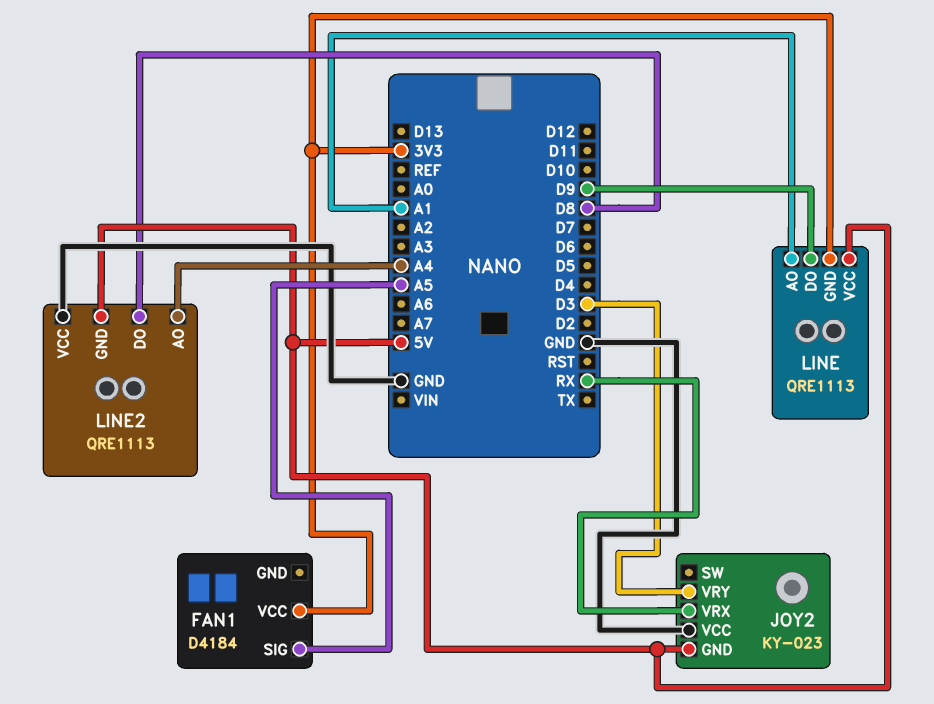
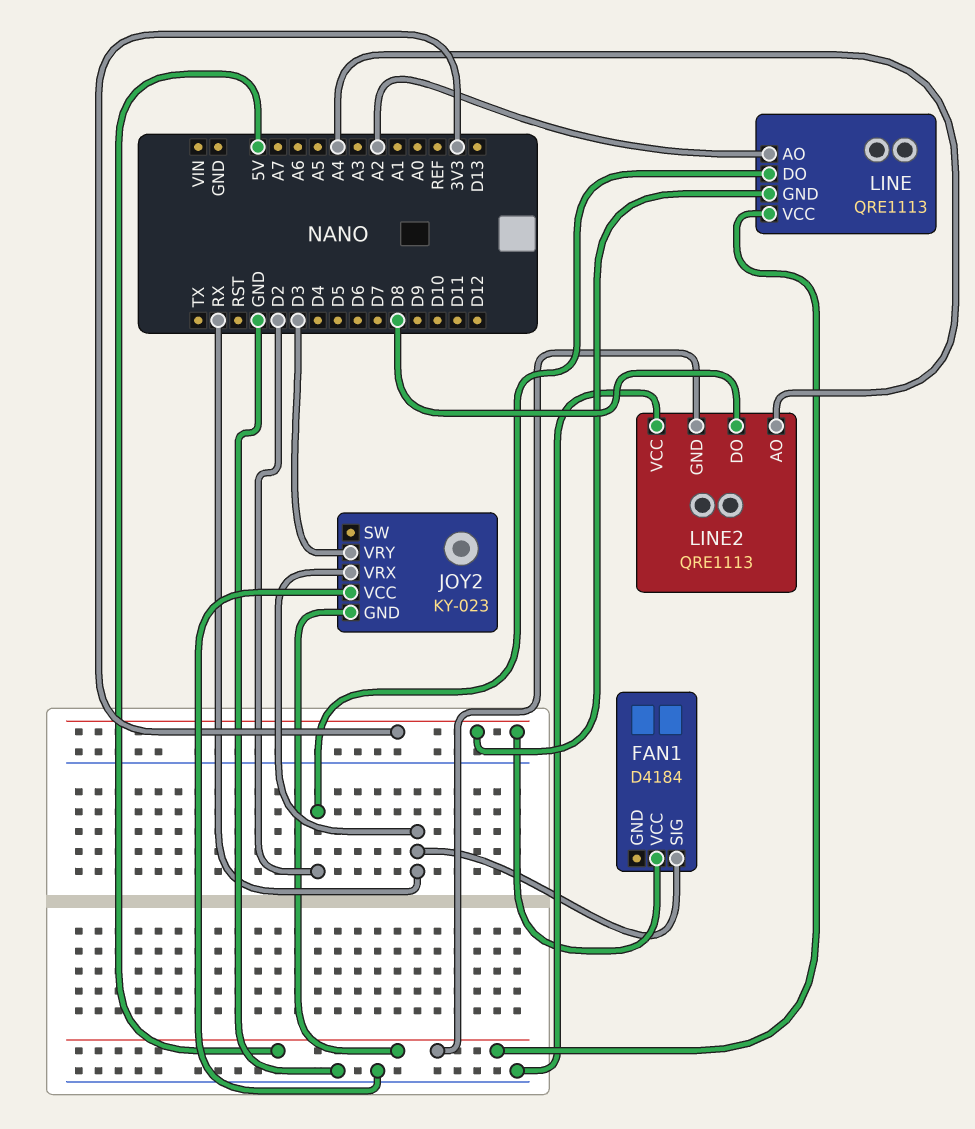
FAN1 pin SIG: A5 -> RX
LINE pin AO: A1 -> A2
LINE pin DO: D9 -> D2

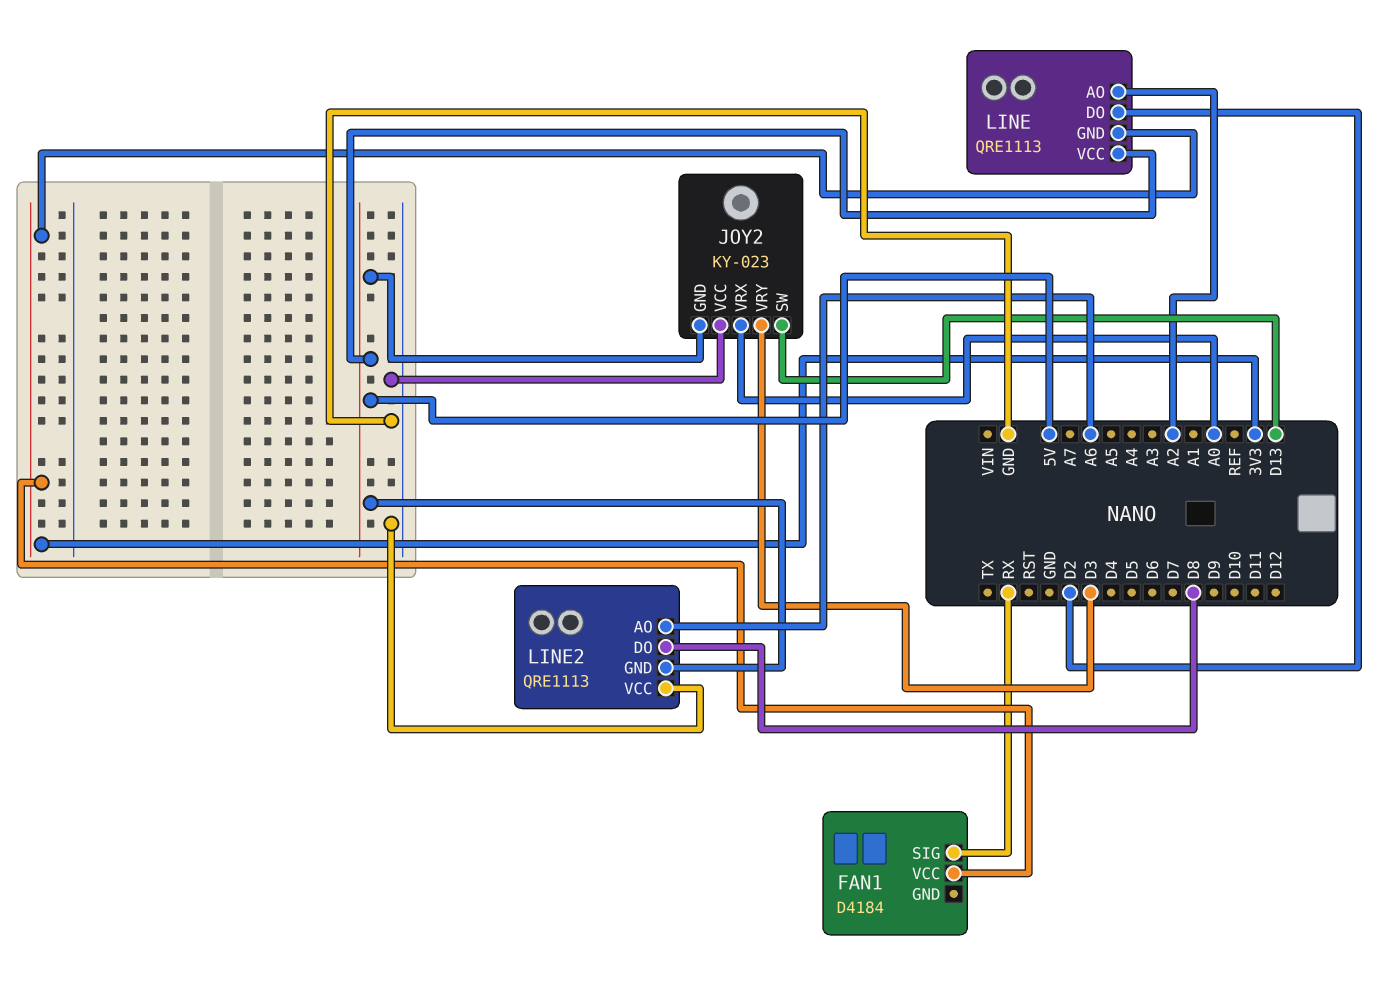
JOY2 pin SW: none -> D13
JOY2 pin VRX: RX -> A0
LINE2 pin AO: A4 -> A6

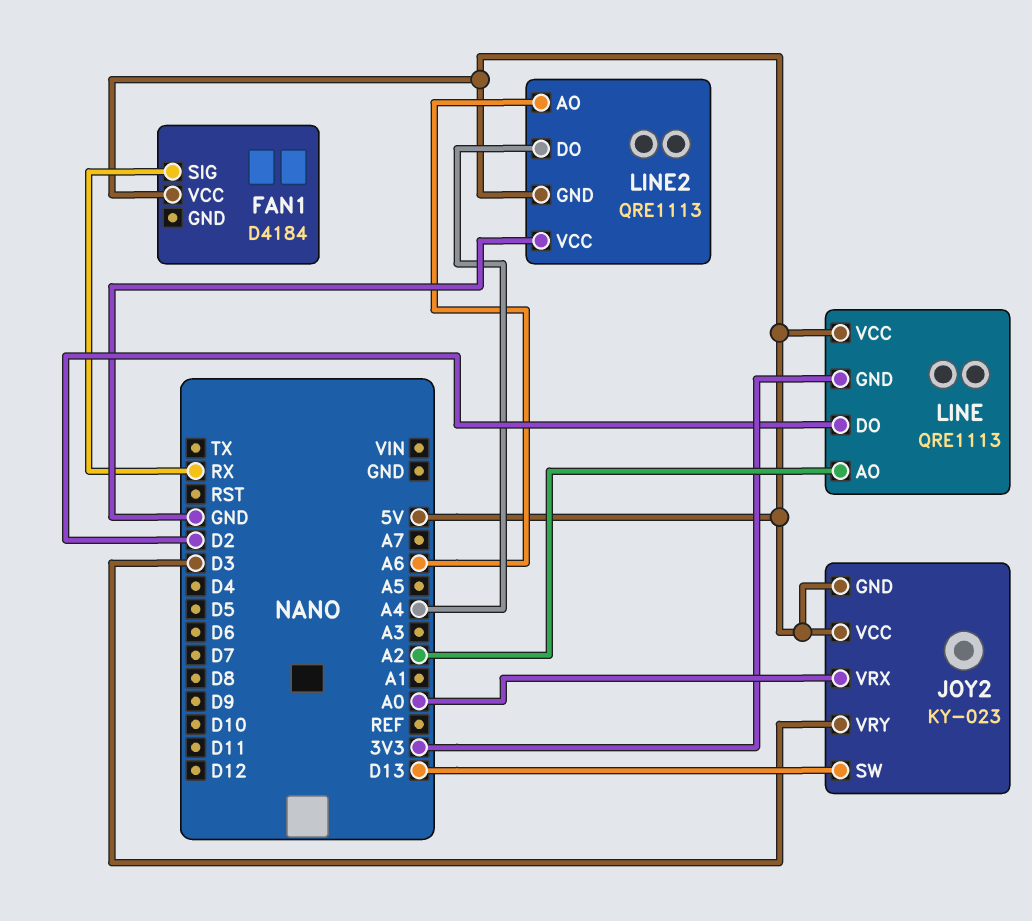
FAN1 pin VCC: 3V3 -> 5V
JOY2 pin VCC: GND -> 5V
LINE2 pin DO: D8 -> A4

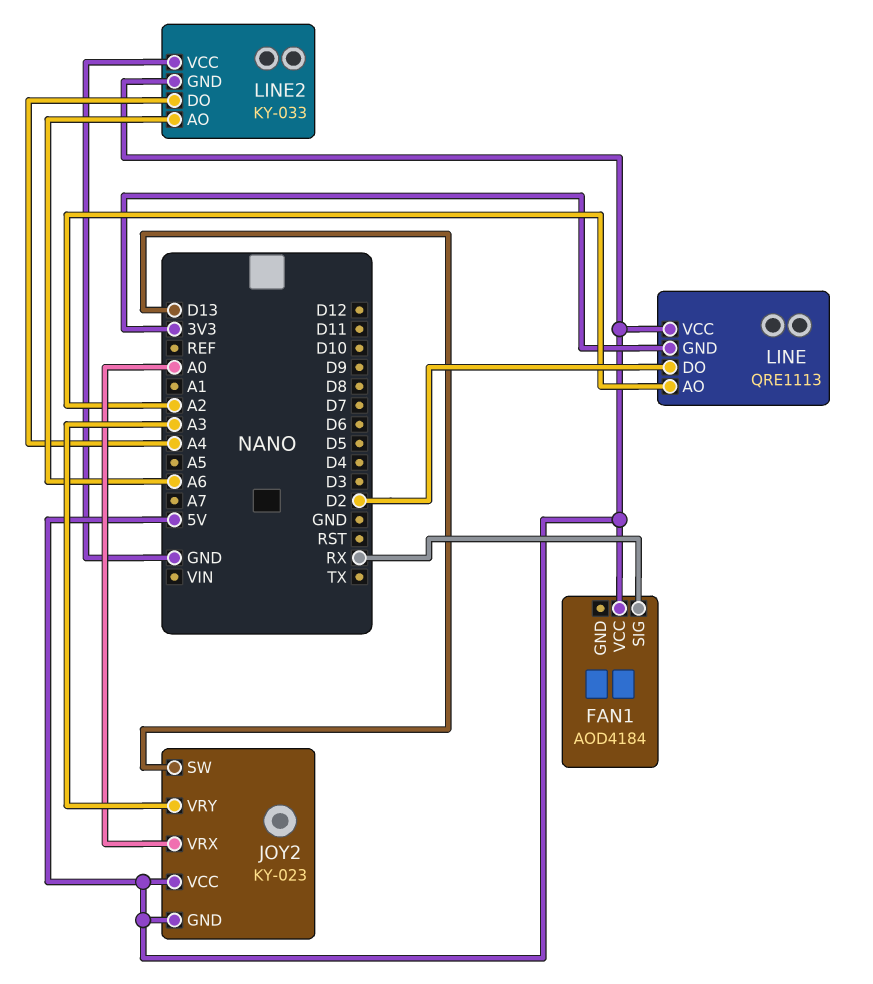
FAN1: D4184 -> AOD4184
JOY2 pin VRY: D3 -> A3
LINE2: QRE1113 -> KY-033

